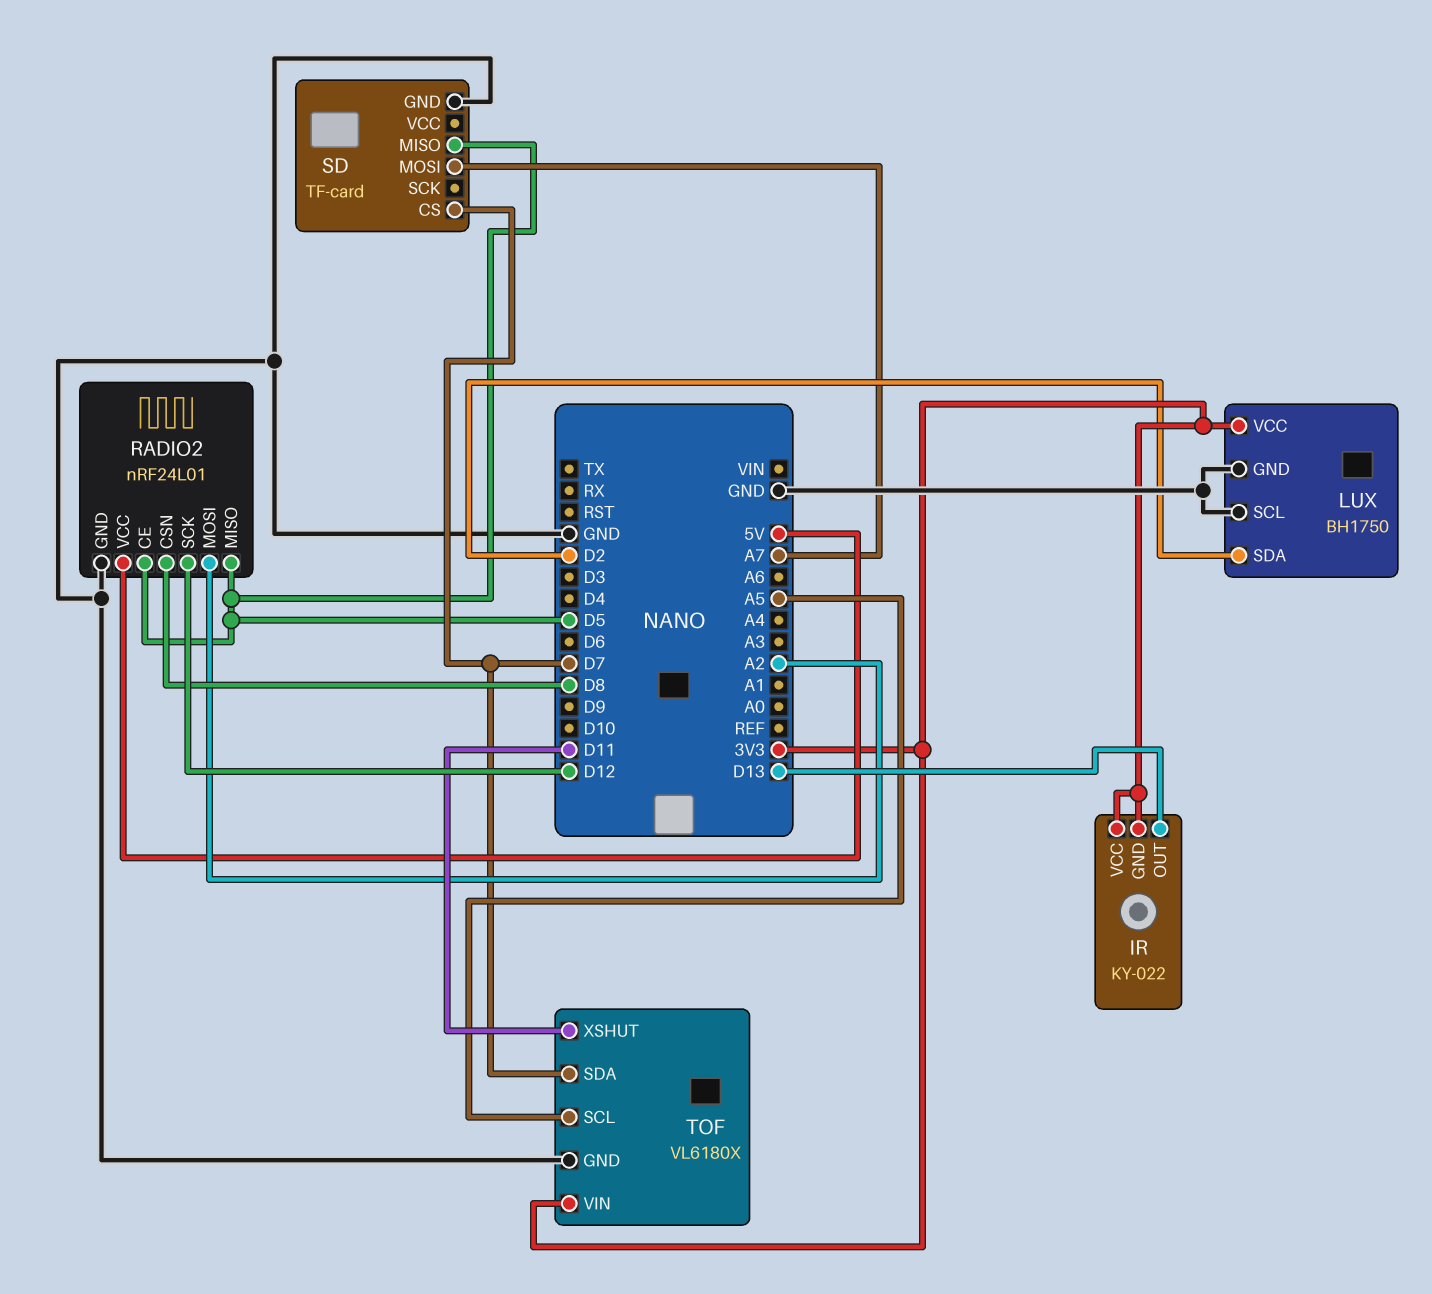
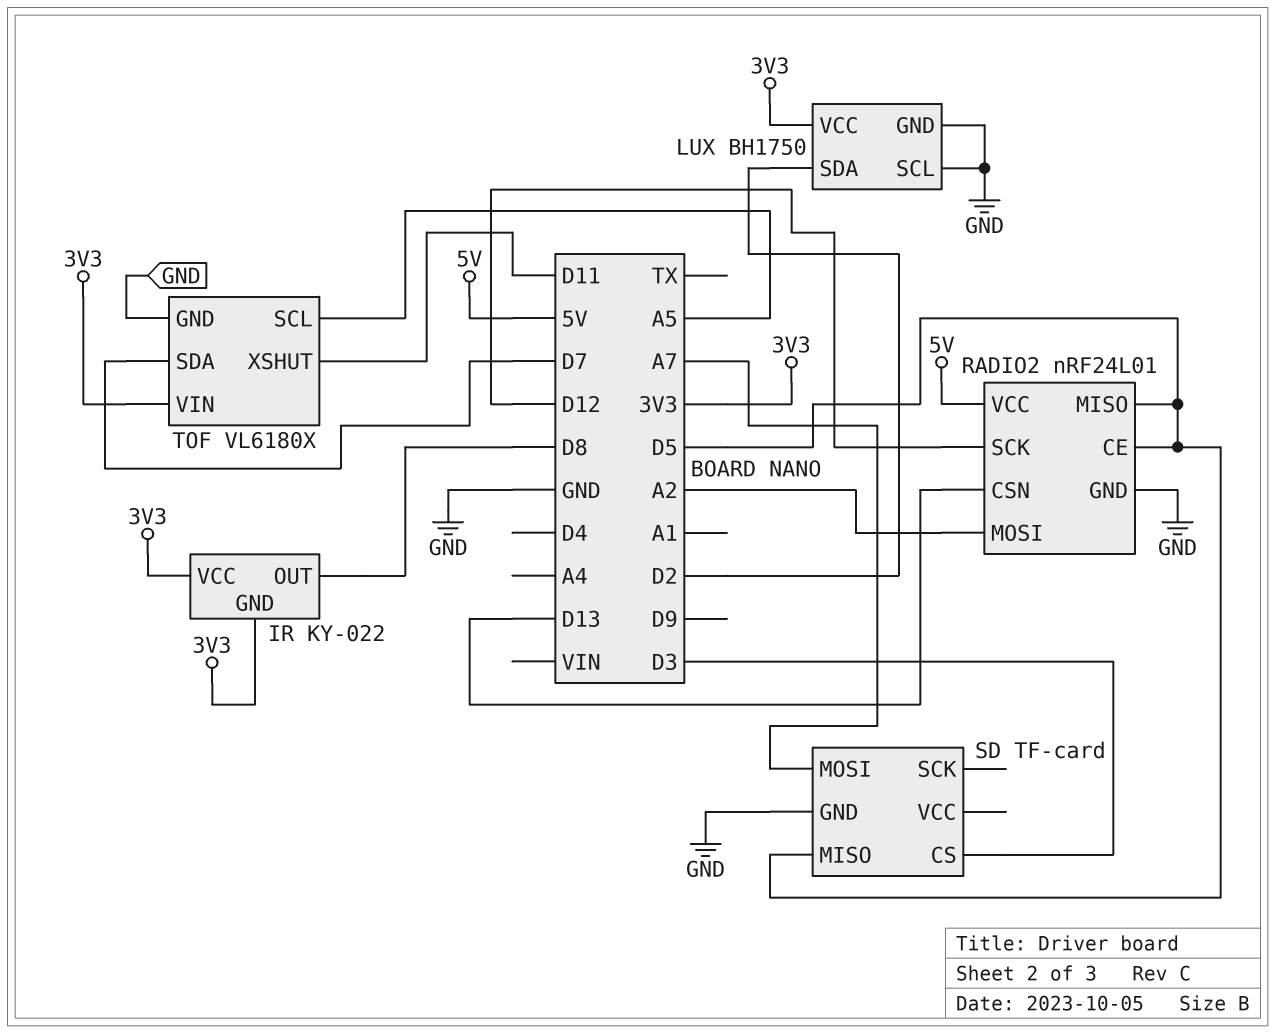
IR pin OUT: D13 -> D8
RADIO2 pin CSN: D8 -> D13
SD pin CS: D7 -> D3

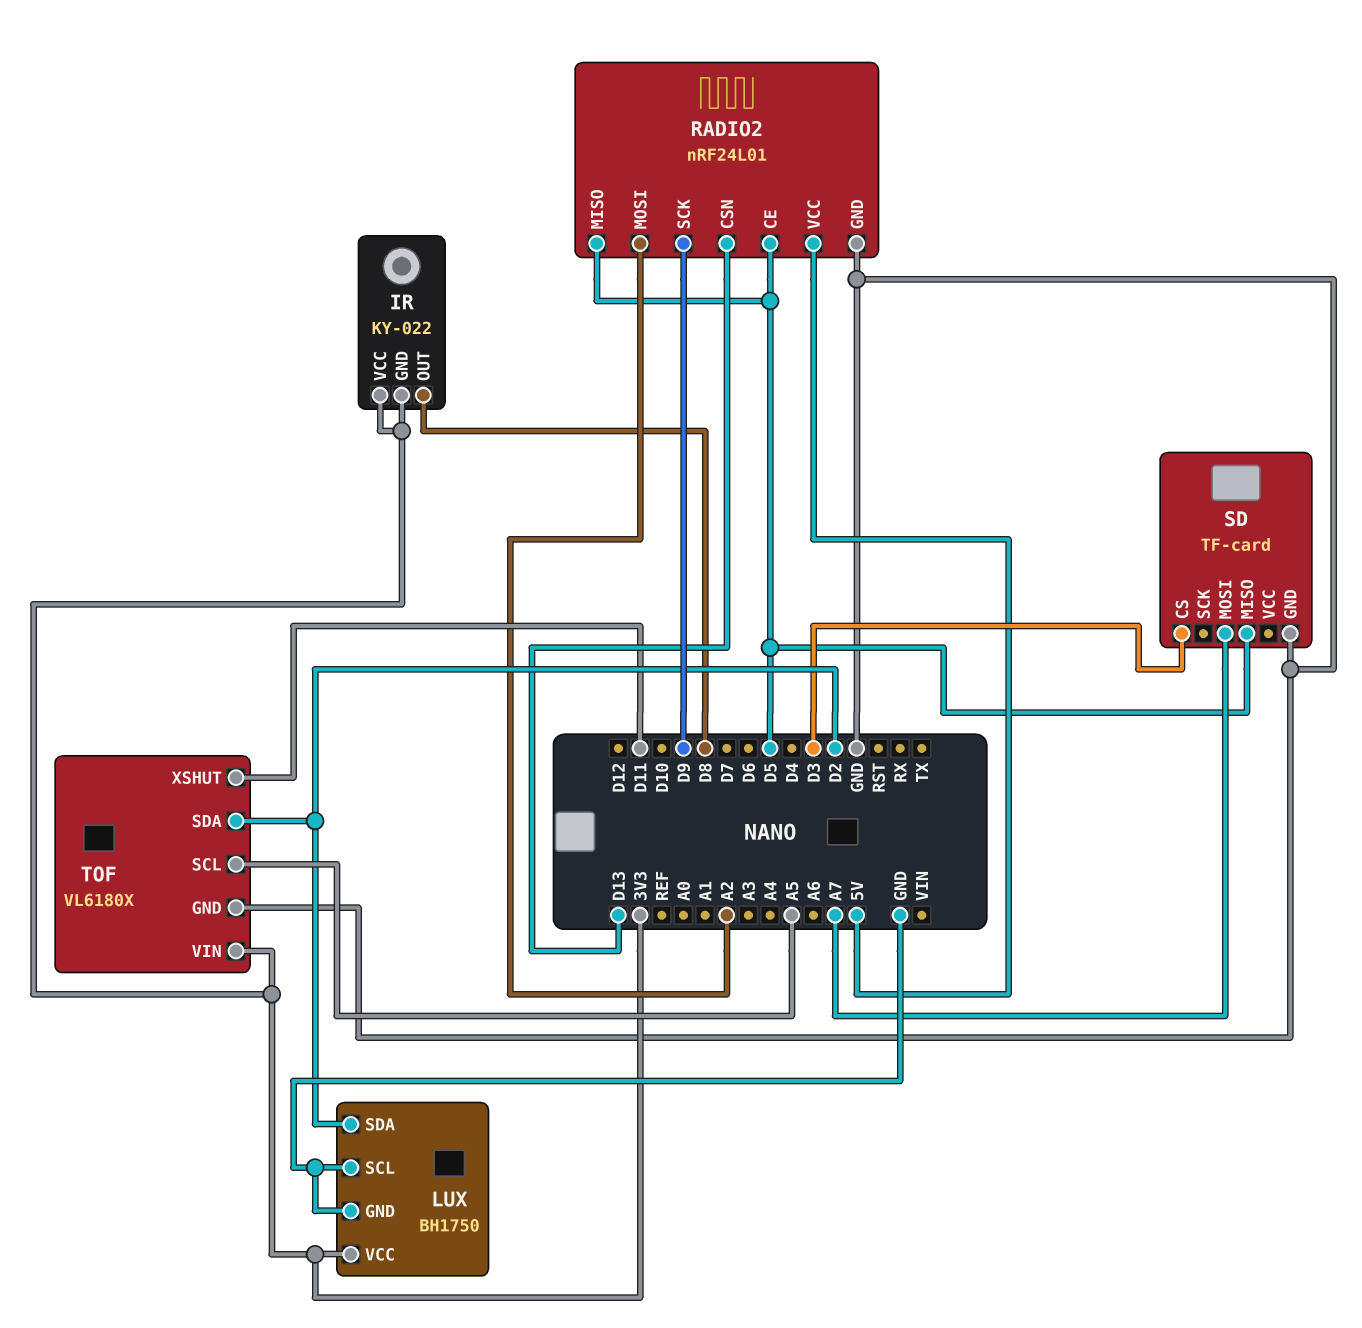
RADIO2 pin SCK: D12 -> D9
TOF pin SDA: D7 -> D2

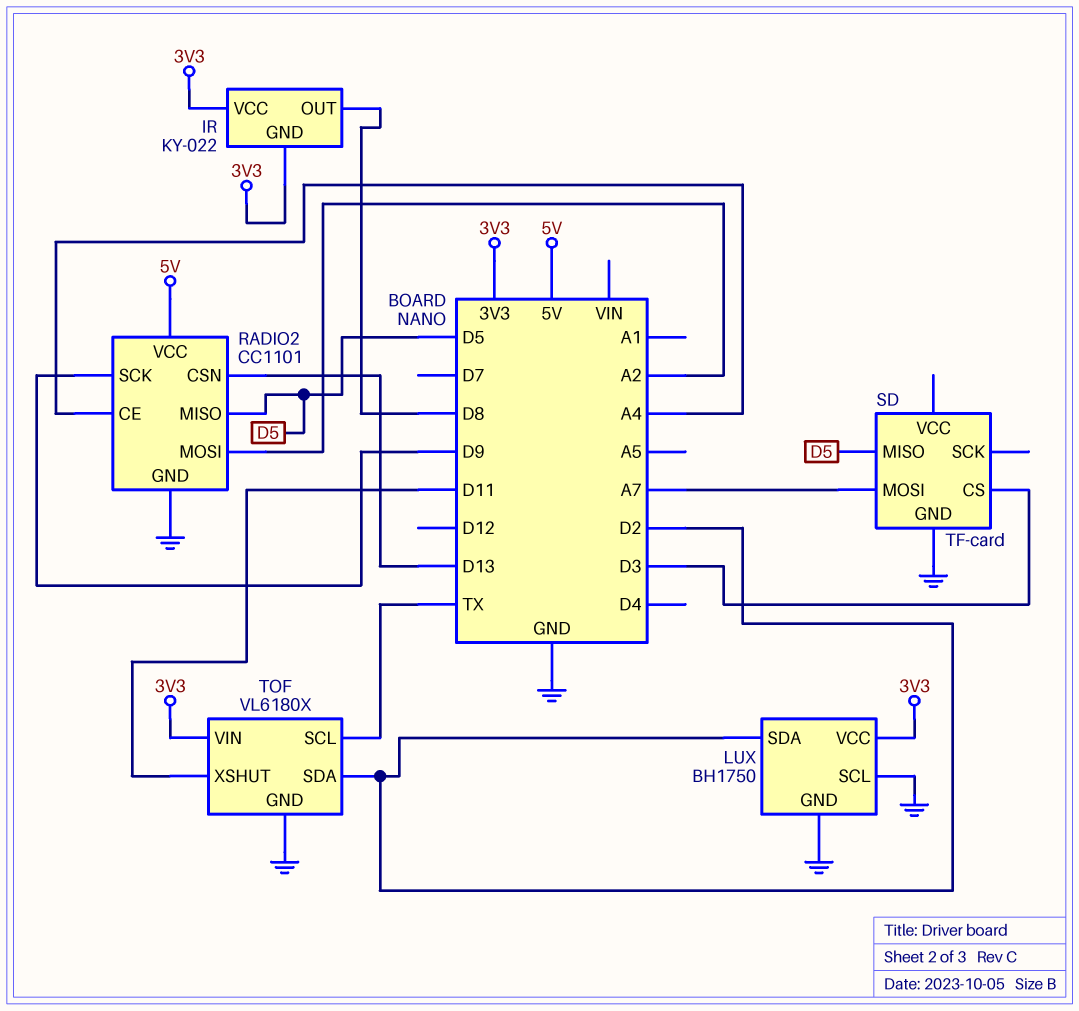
RADIO2: nRF24L01 -> CC1101
RADIO2 pin CE: D5 -> A4
TOF pin SCL: A5 -> TX

